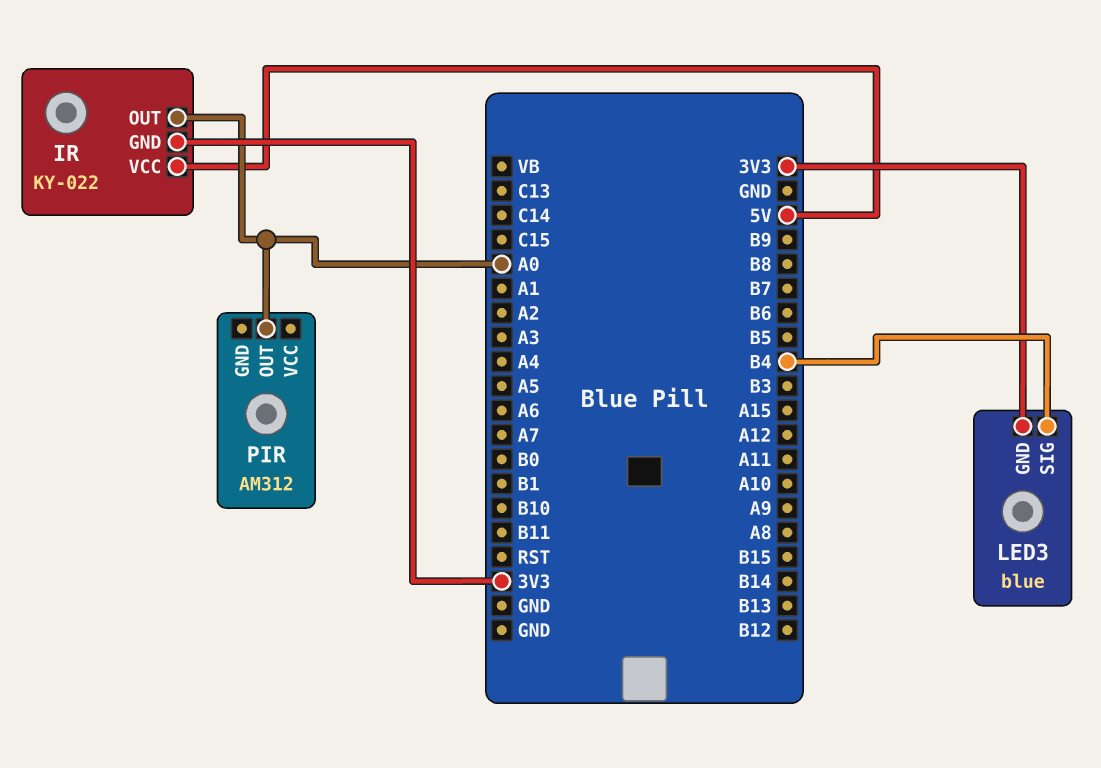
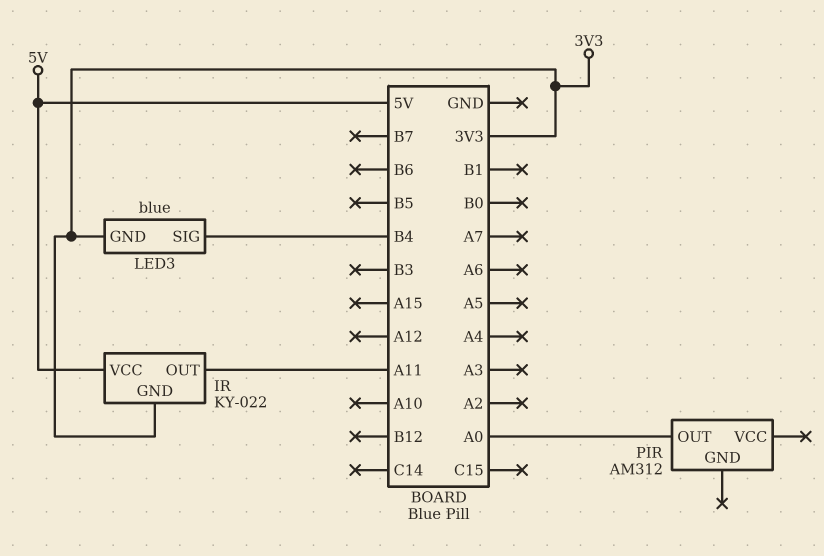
IR pin OUT: A0 -> A11

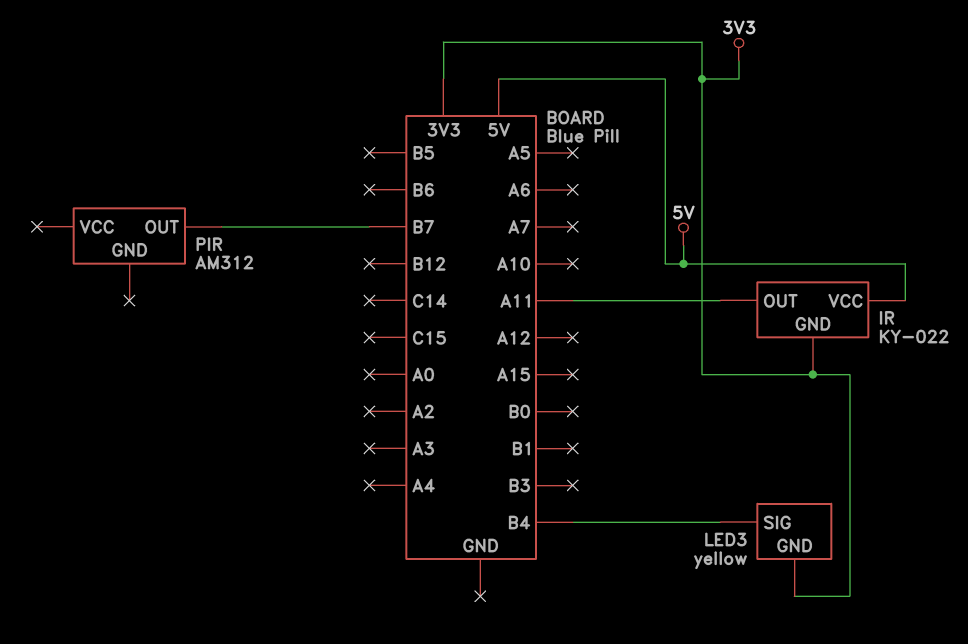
LED3: blue -> yellow
PIR pin OUT: A0 -> B7

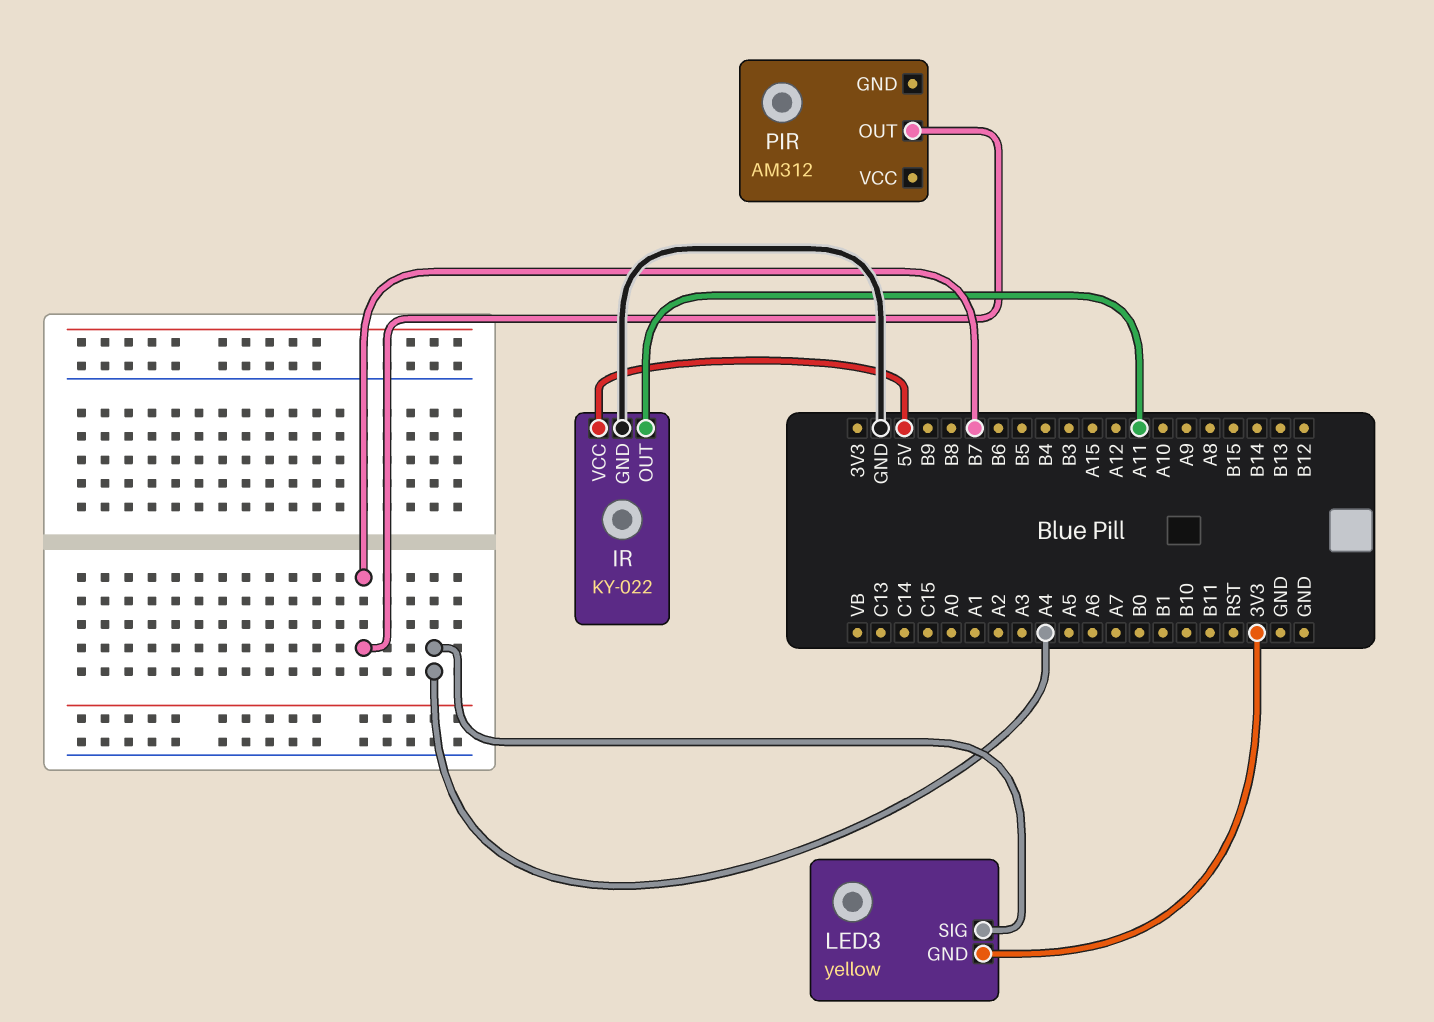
IR pin GND: 3V3 -> GND
LED3 pin SIG: B4 -> A4

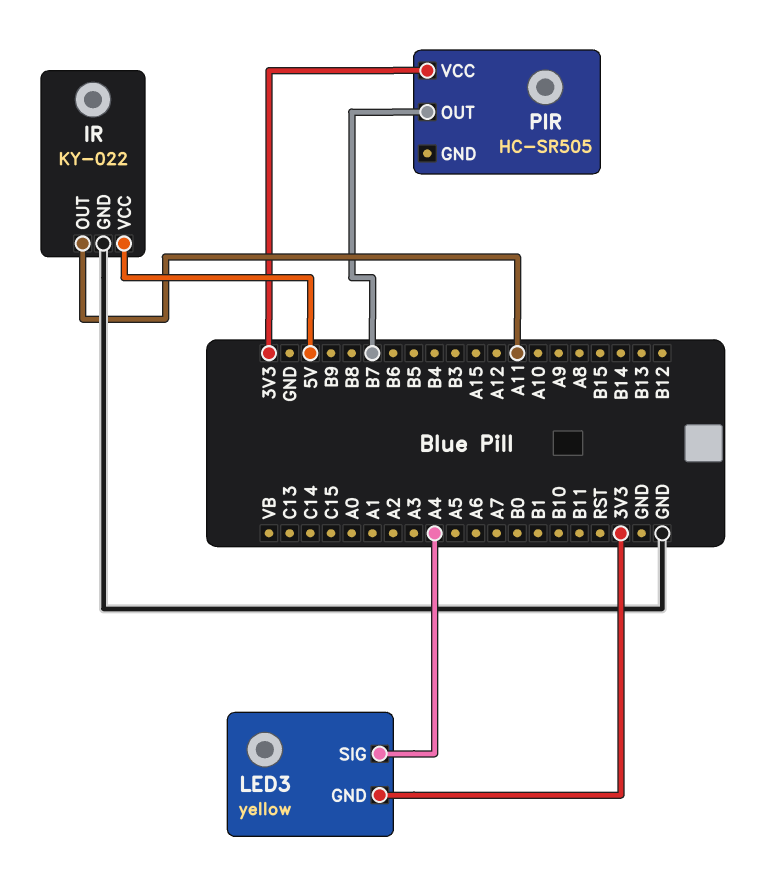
PIR: AM312 -> HC-SR505
PIR pin VCC: none -> 3V3

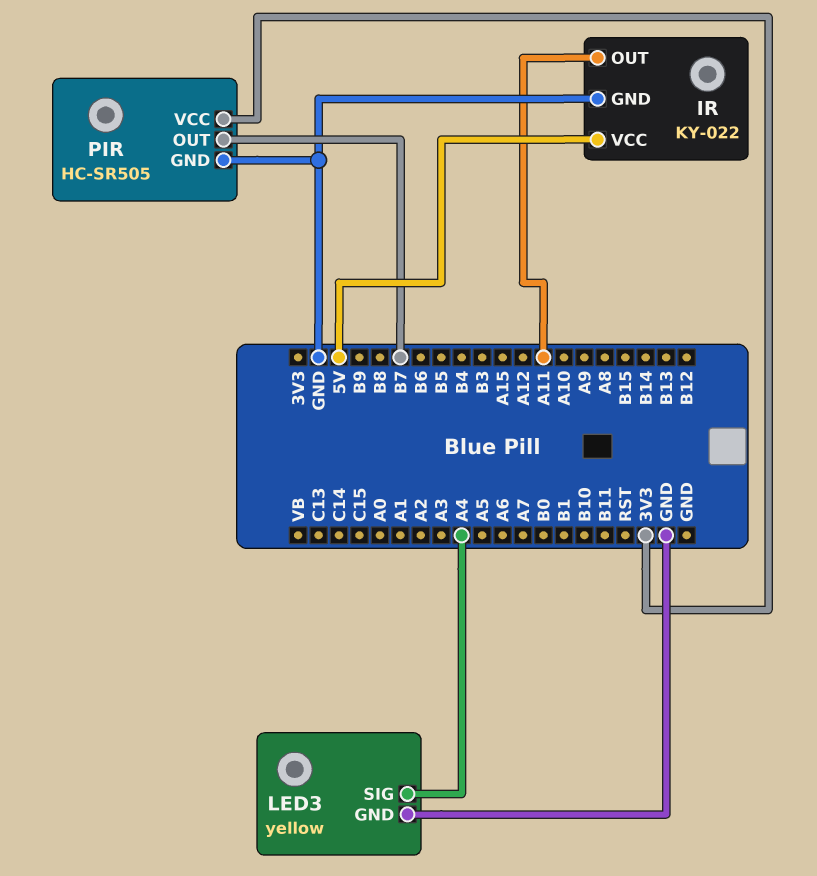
LED3 pin GND: 3V3 -> GND
PIR pin GND: none -> GND

